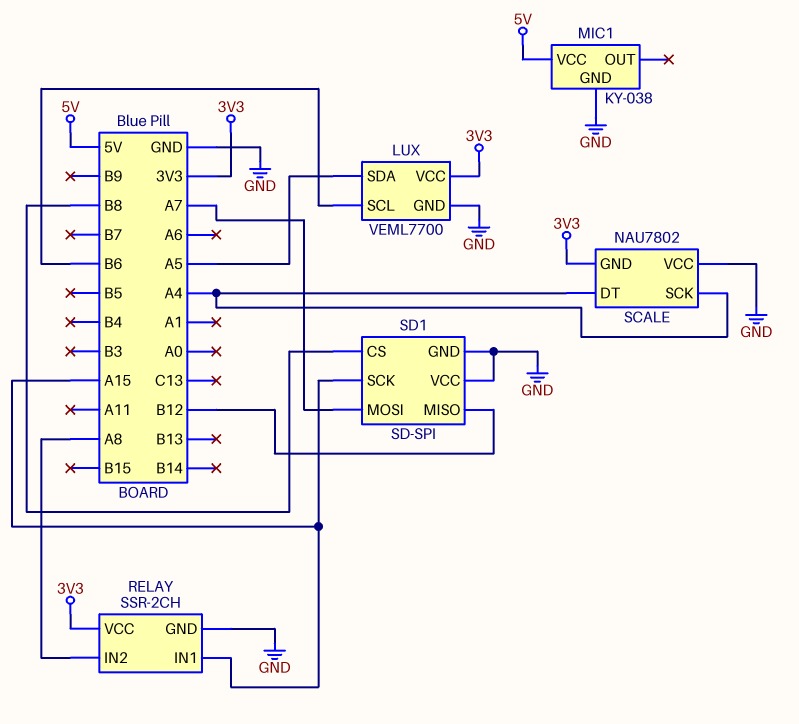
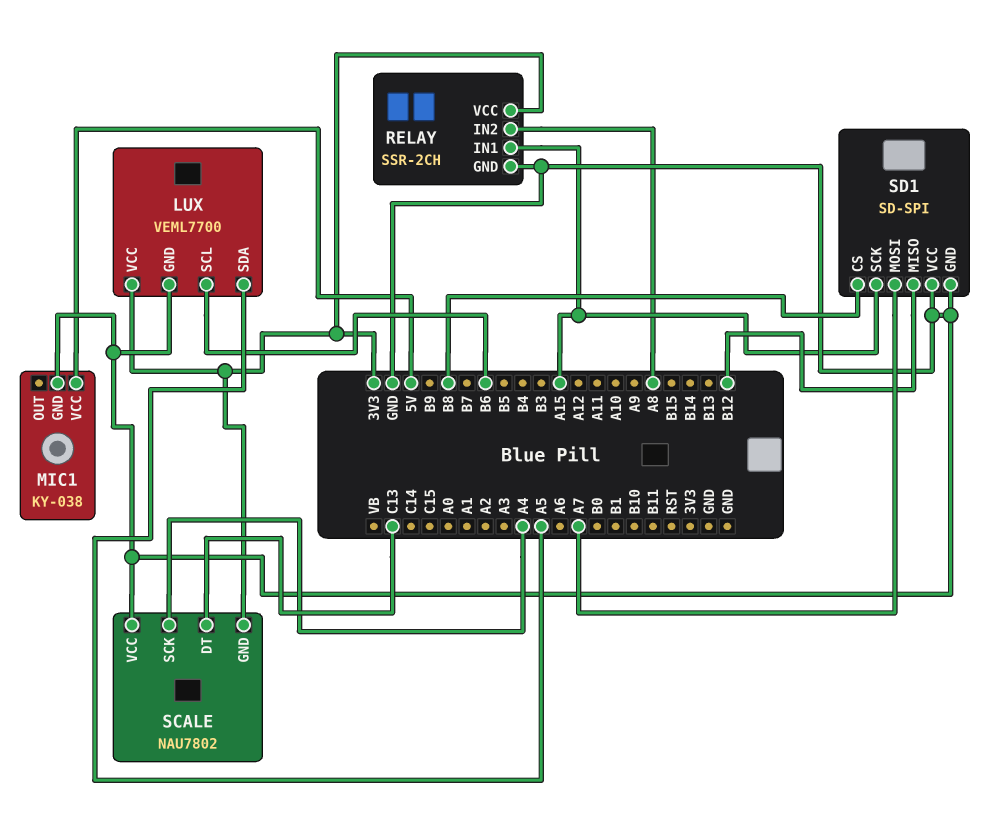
SCALE pin DT: A4 -> C13

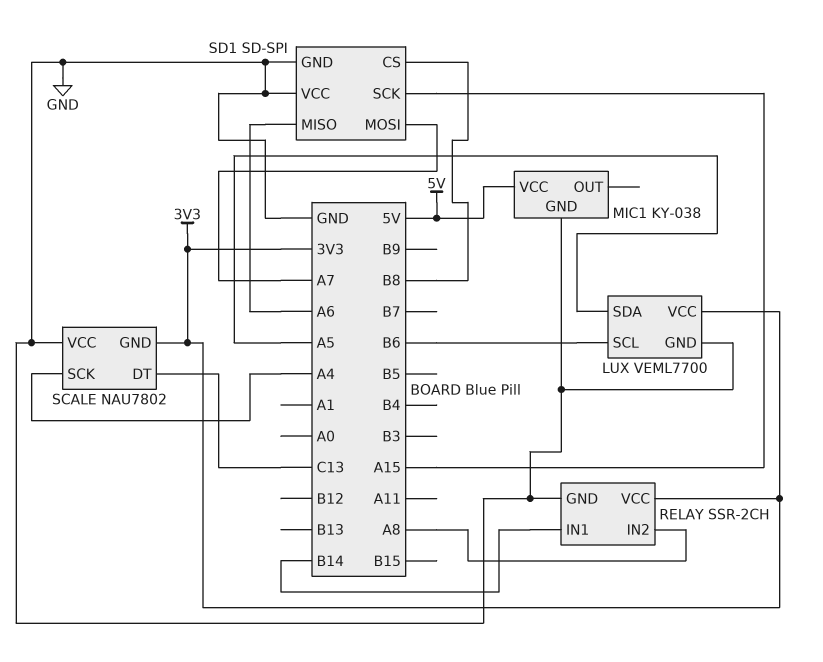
RELAY pin IN1: A15 -> B14
SD1 pin MISO: B12 -> A6

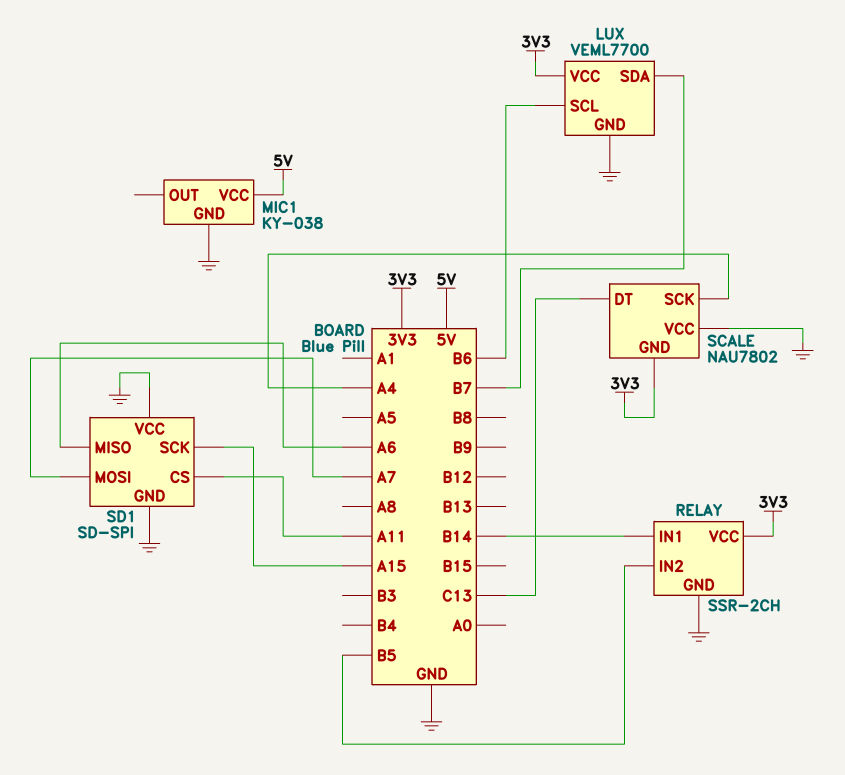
LUX pin SDA: A5 -> B7
RELAY pin IN2: A8 -> B5
SD1 pin CS: B8 -> A11

